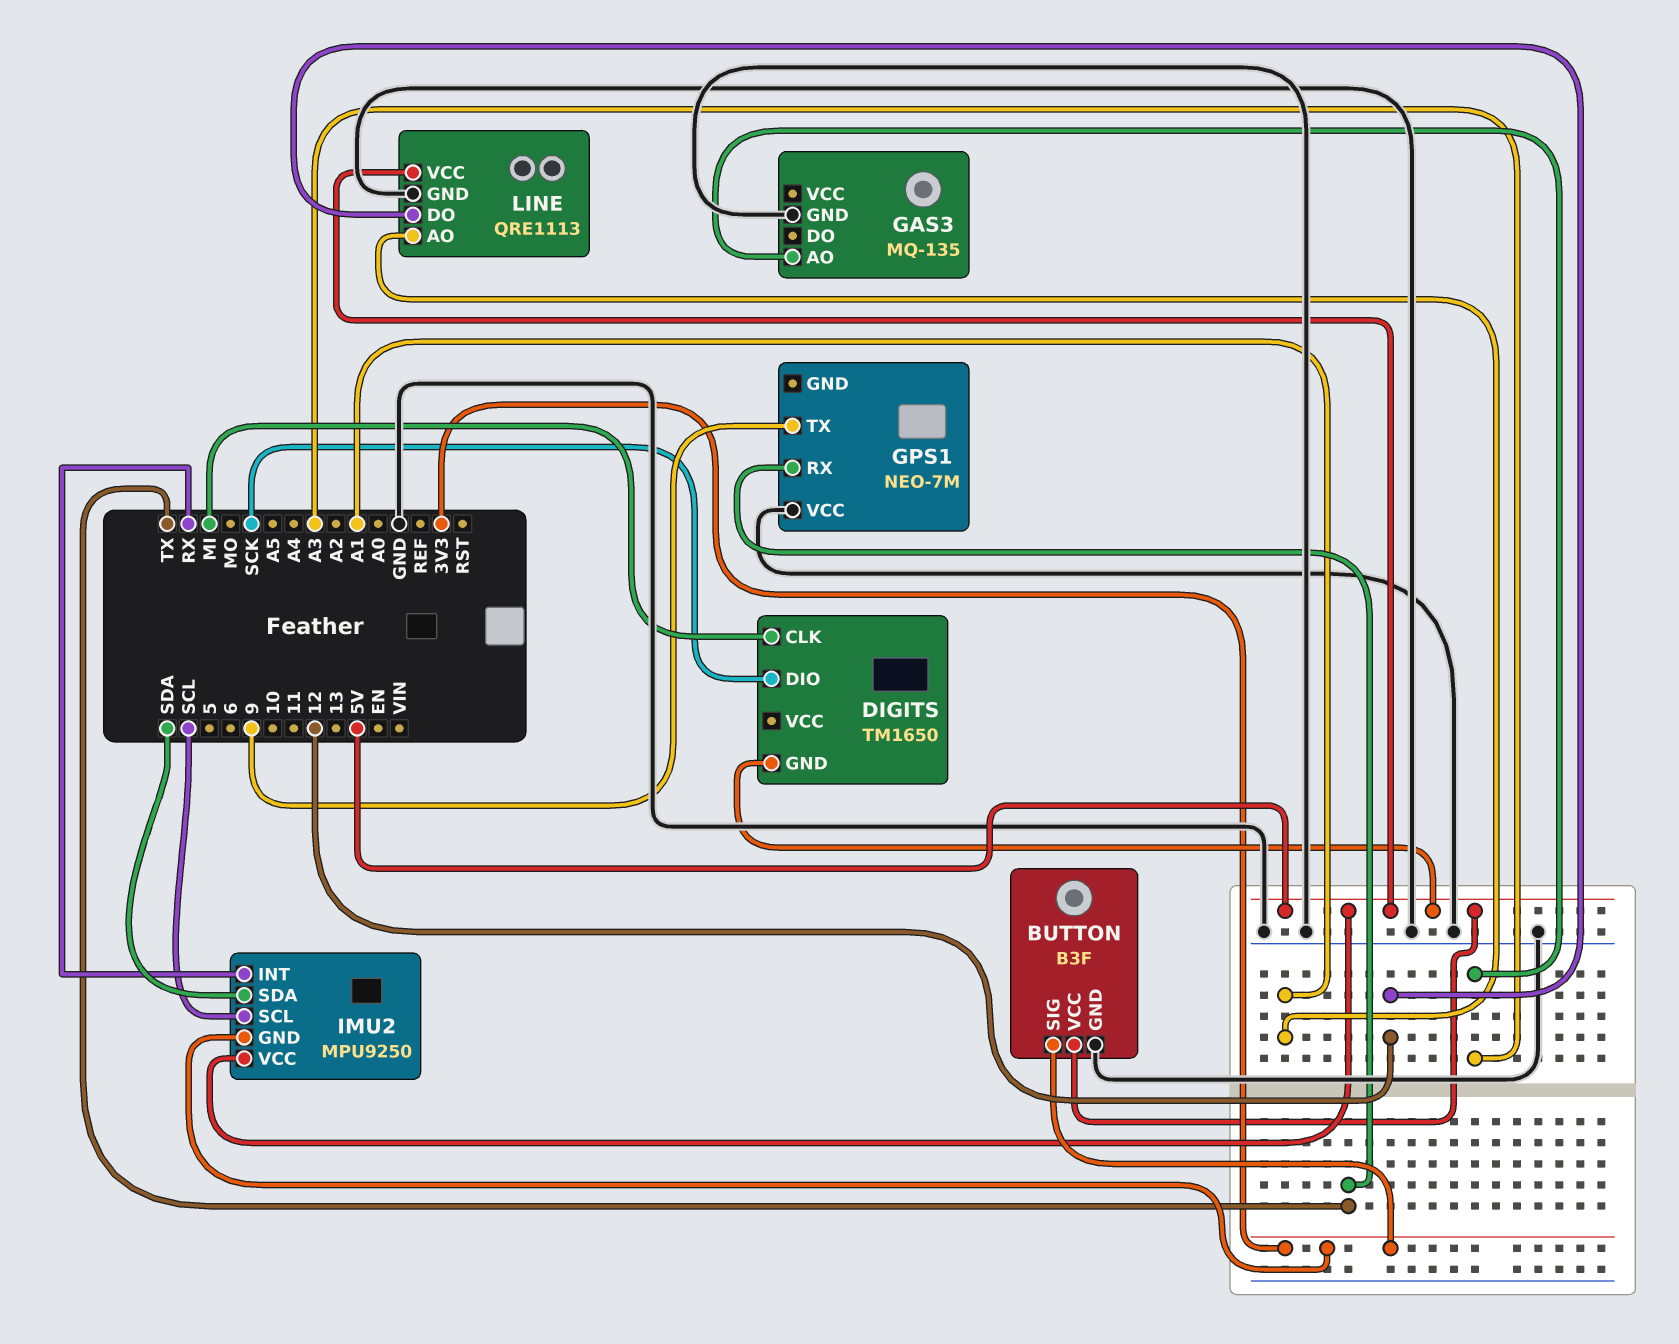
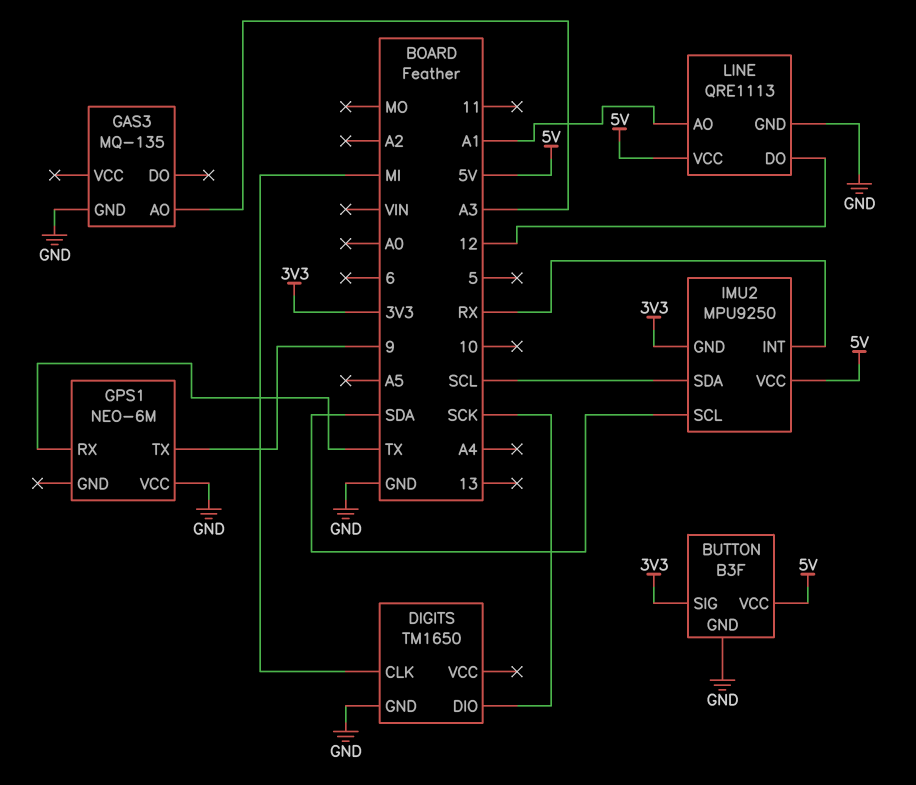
DIGITS pin GND: 5V -> GND
GPS1: NEO-7M -> NEO-6M
IMU2 pin SCL: SCL -> SDA
IMU2 pin SDA: SDA -> SCL

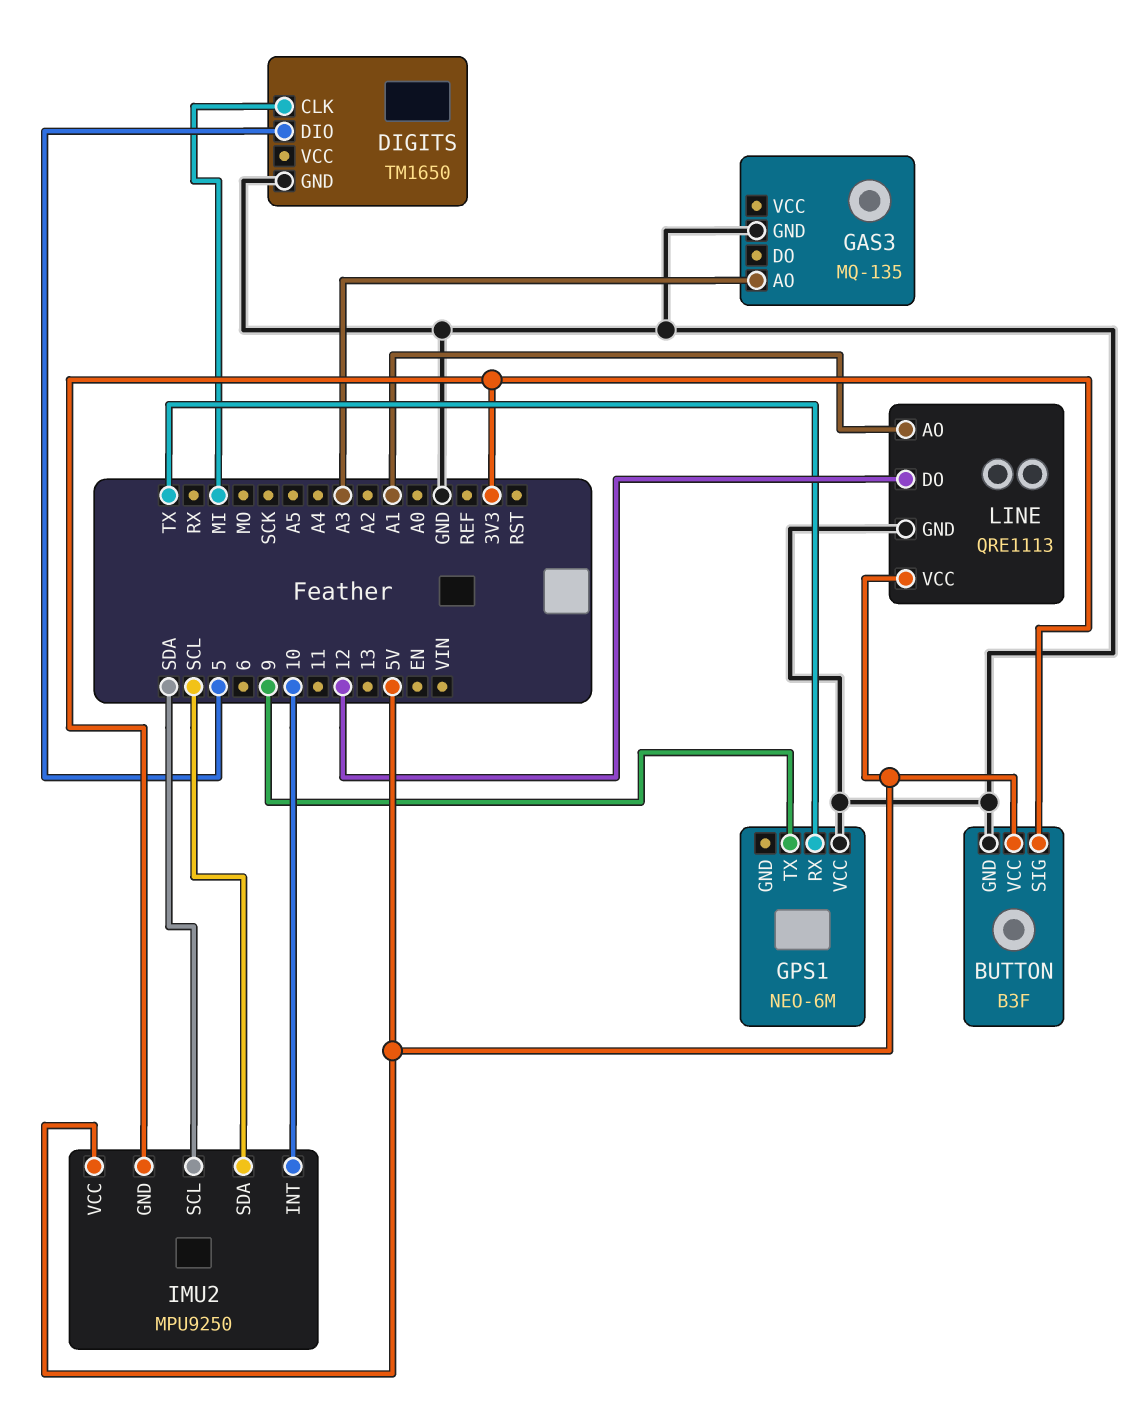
DIGITS pin DIO: SCK -> 5
IMU2 pin INT: RX -> 10

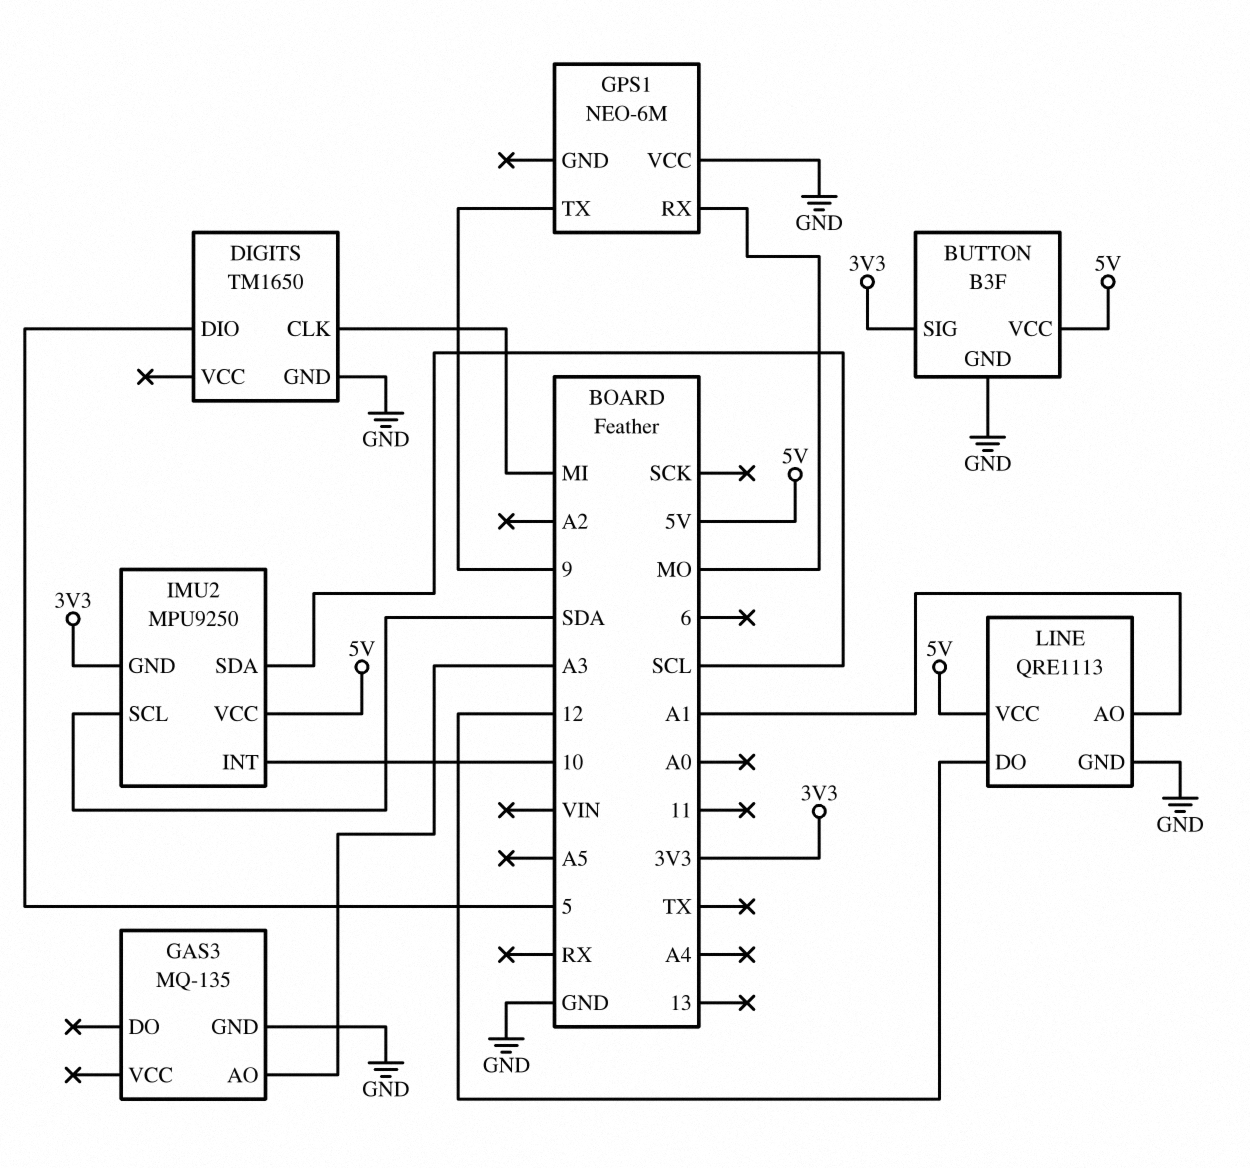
GPS1 pin RX: TX -> MO

